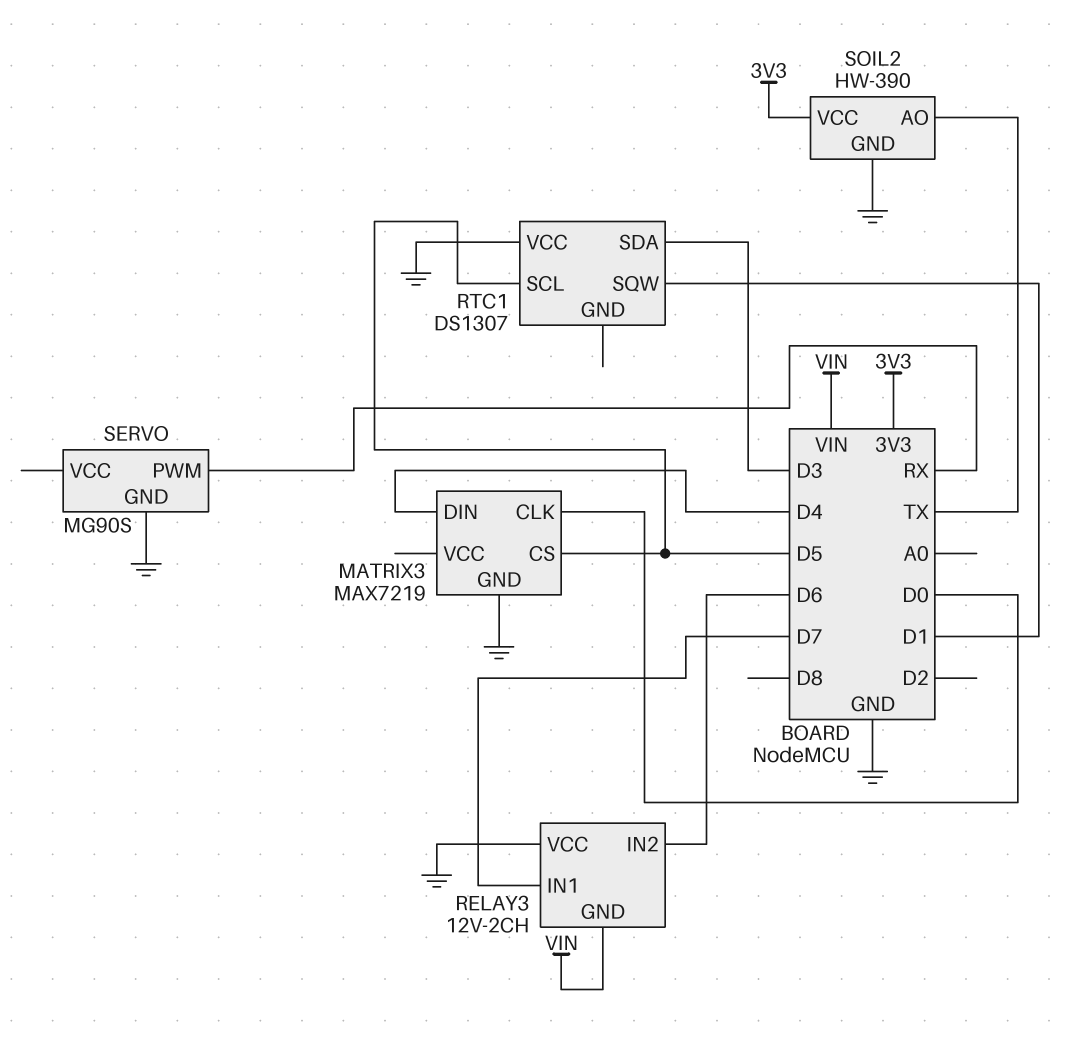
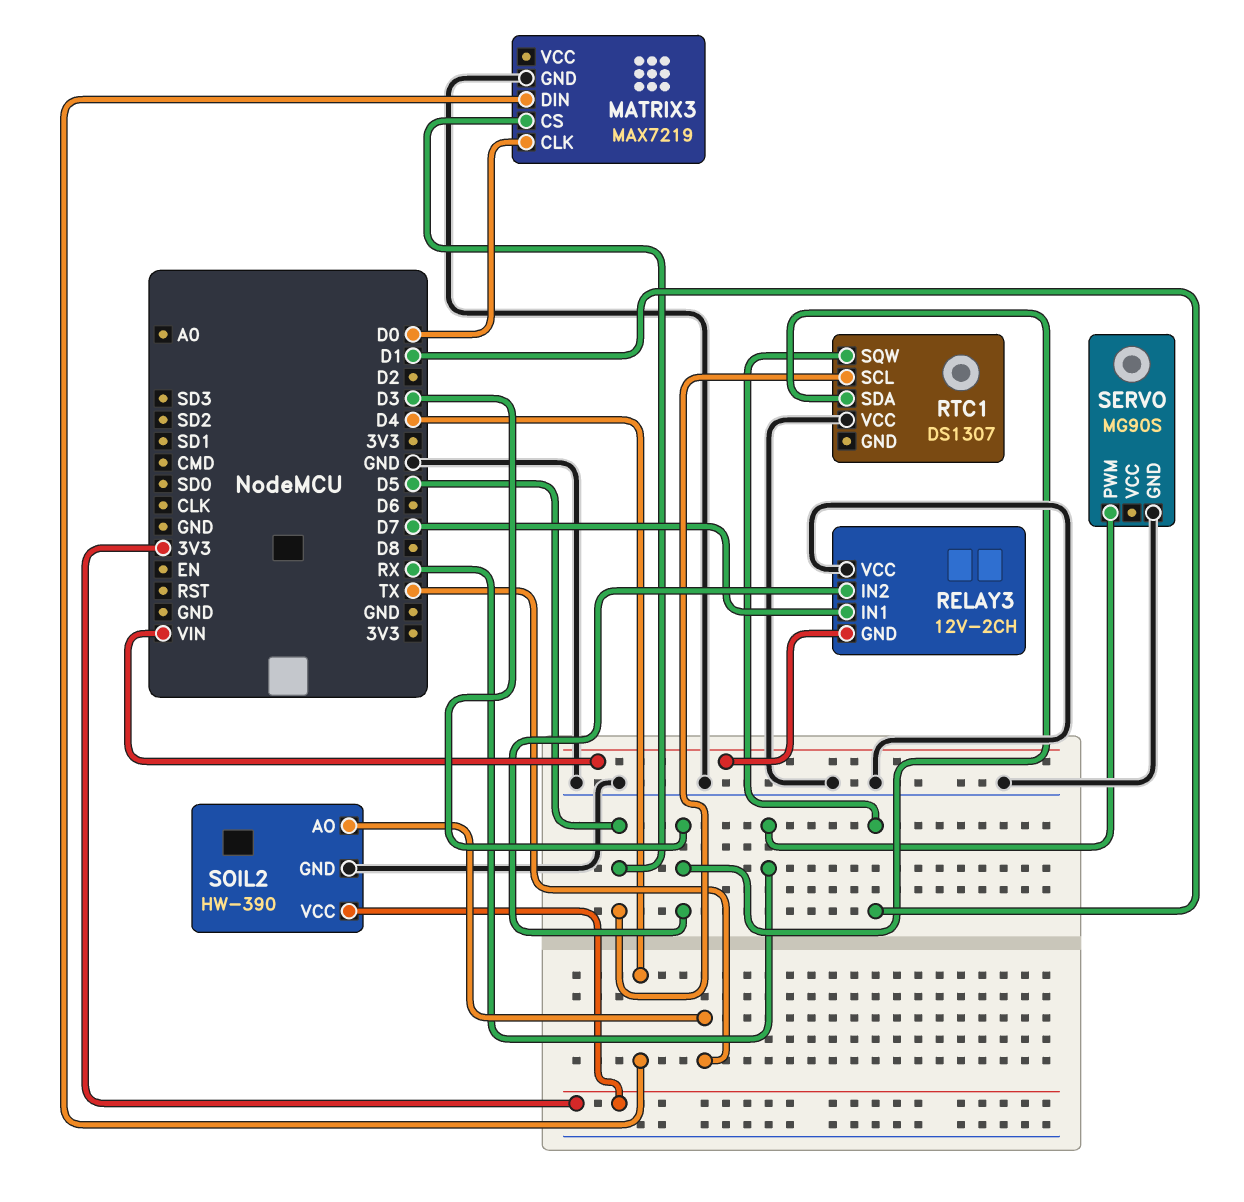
RELAY3 pin IN2: D6 -> D3

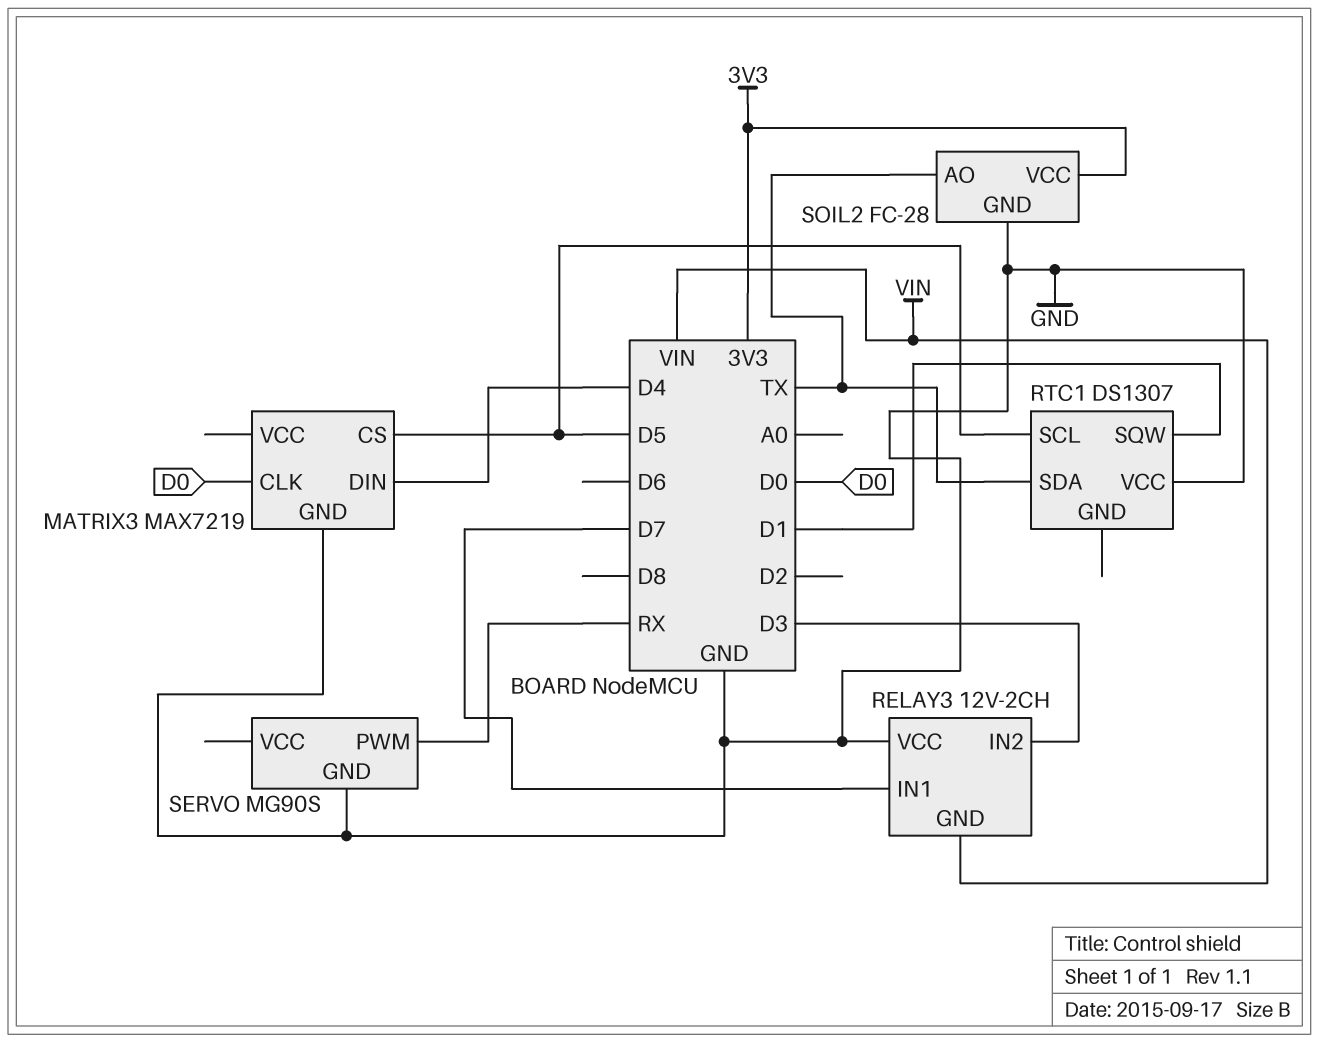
RTC1 pin SDA: D3 -> TX
SOIL2: HW-390 -> FC-28

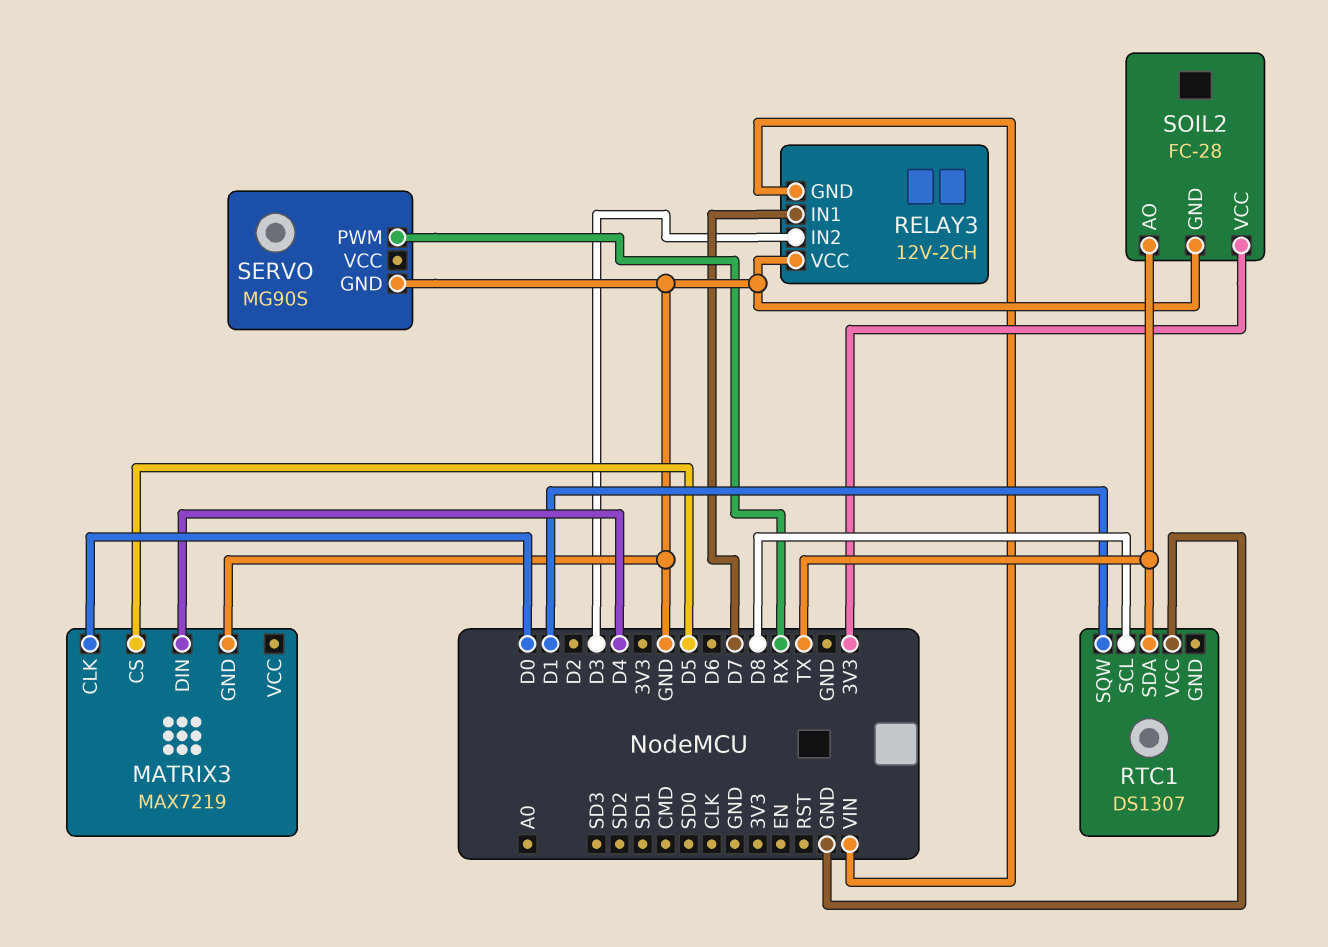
RTC1 pin SCL: D5 -> D8

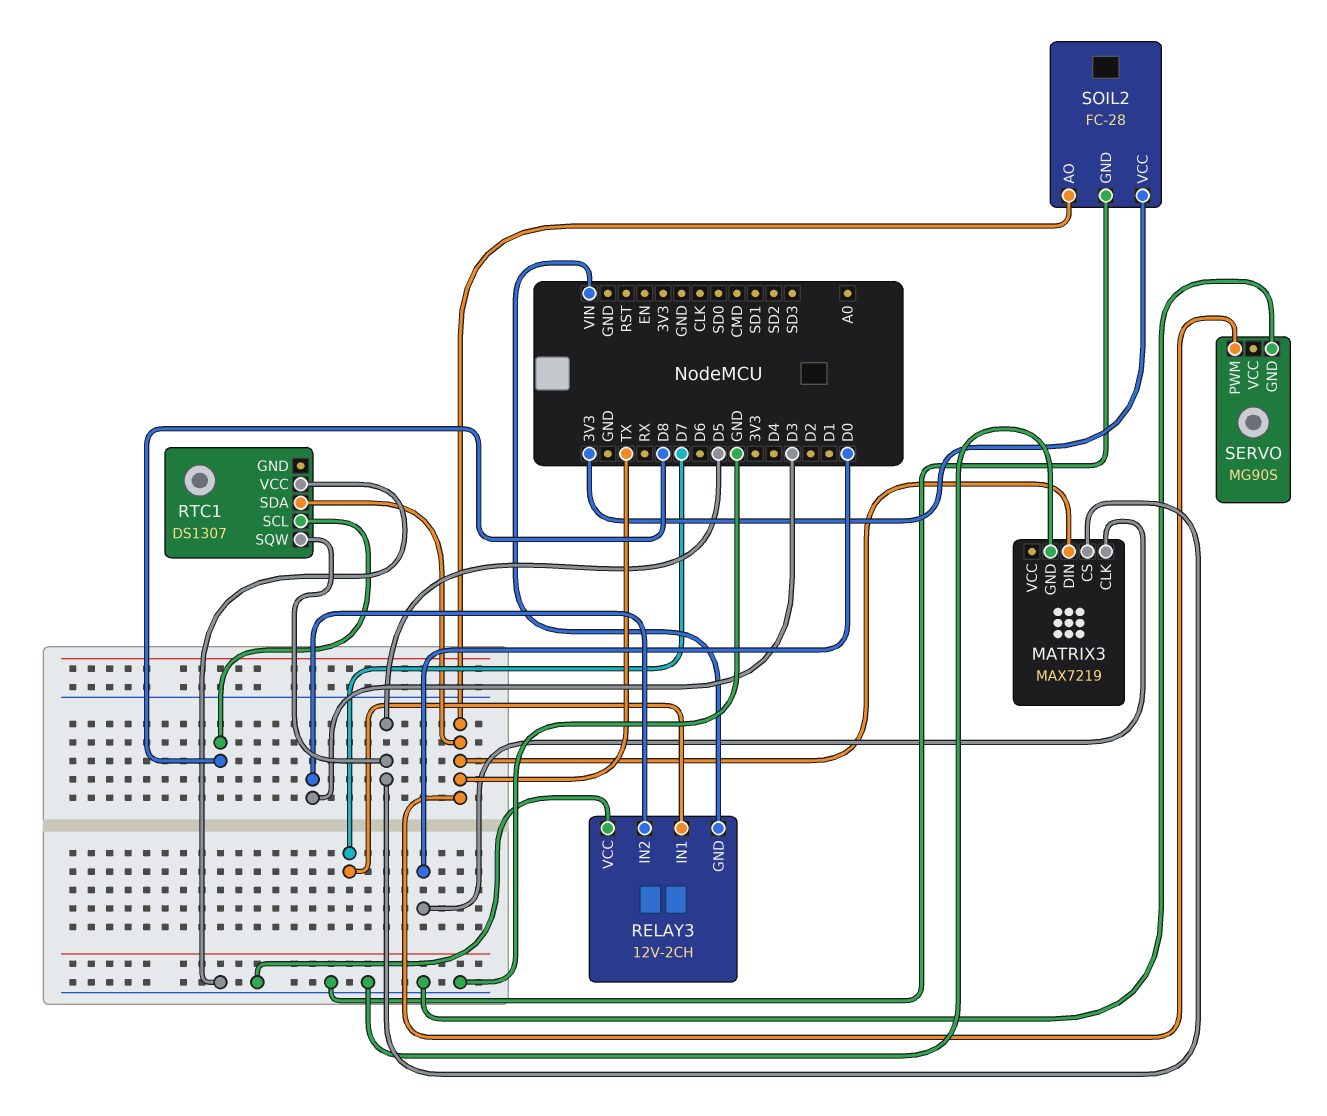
MATRIX3 pin DIN: D4 -> TX
RTC1 pin SQW: D1 -> D5
SERVO pin PWM: RX -> TX

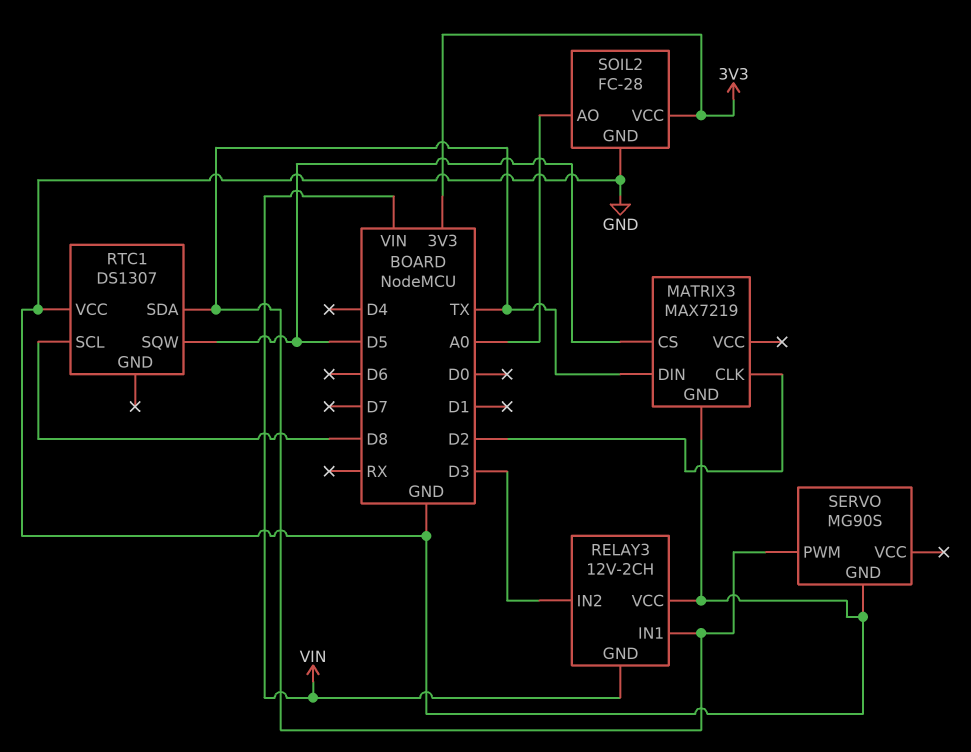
MATRIX3 pin CLK: D0 -> D2
RELAY3 pin IN1: D7 -> TX
SOIL2 pin AO: TX -> A0

